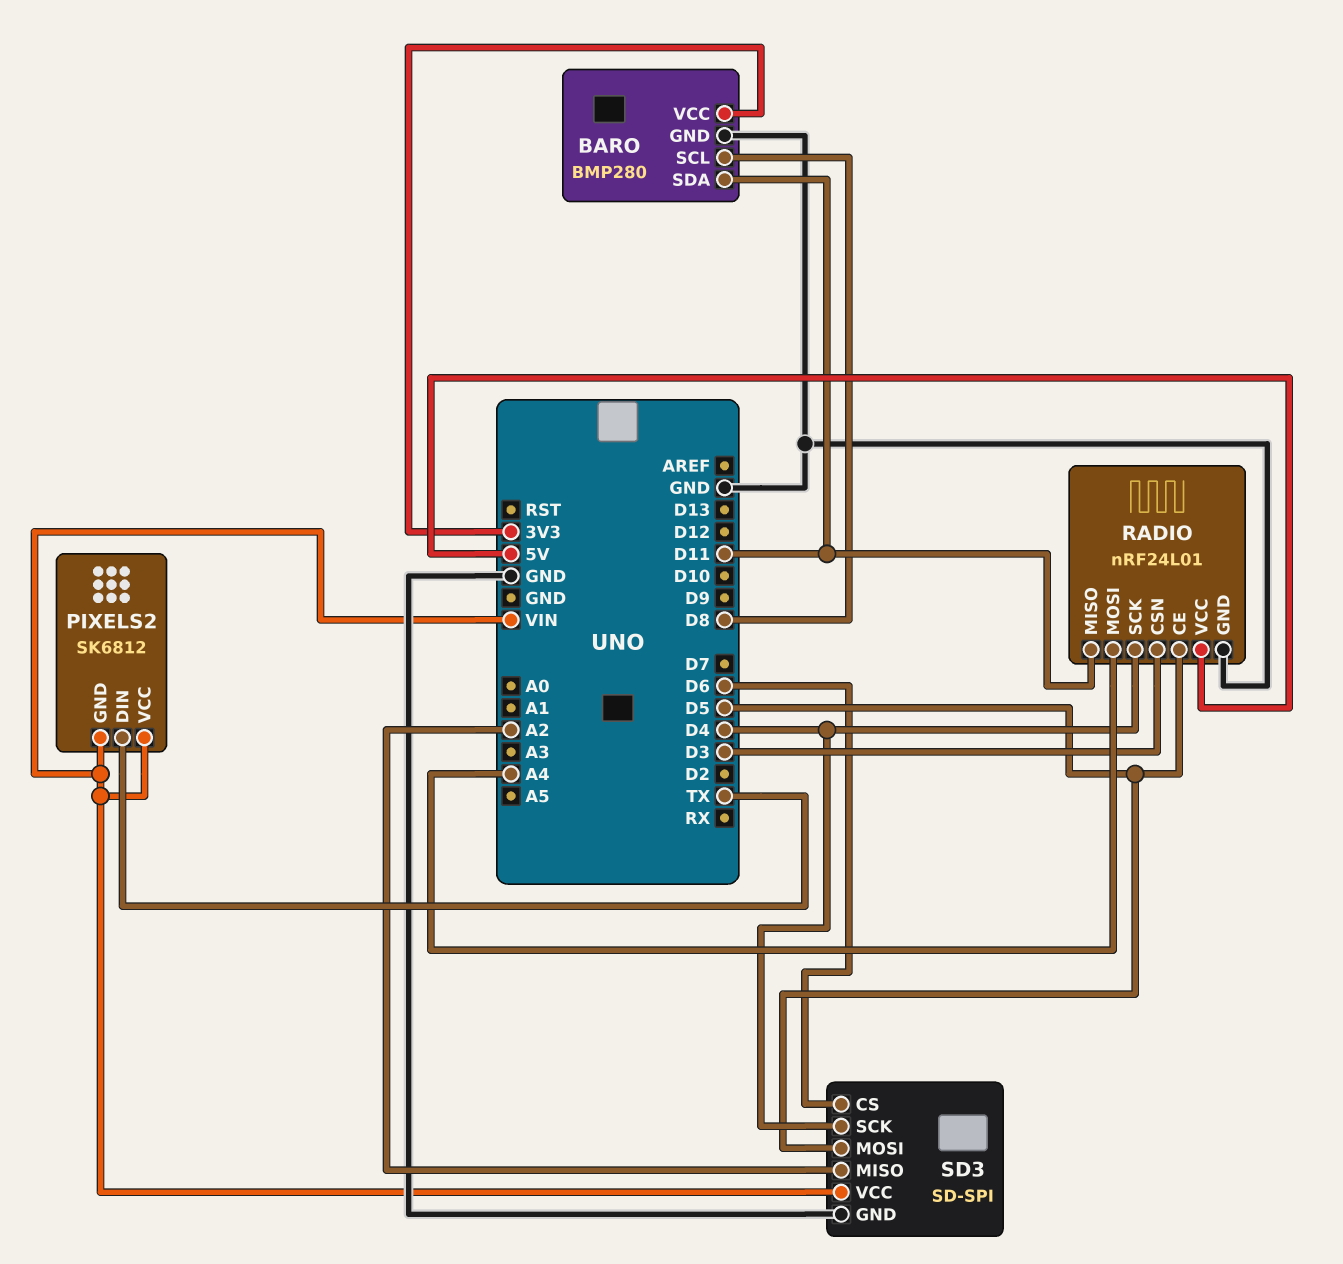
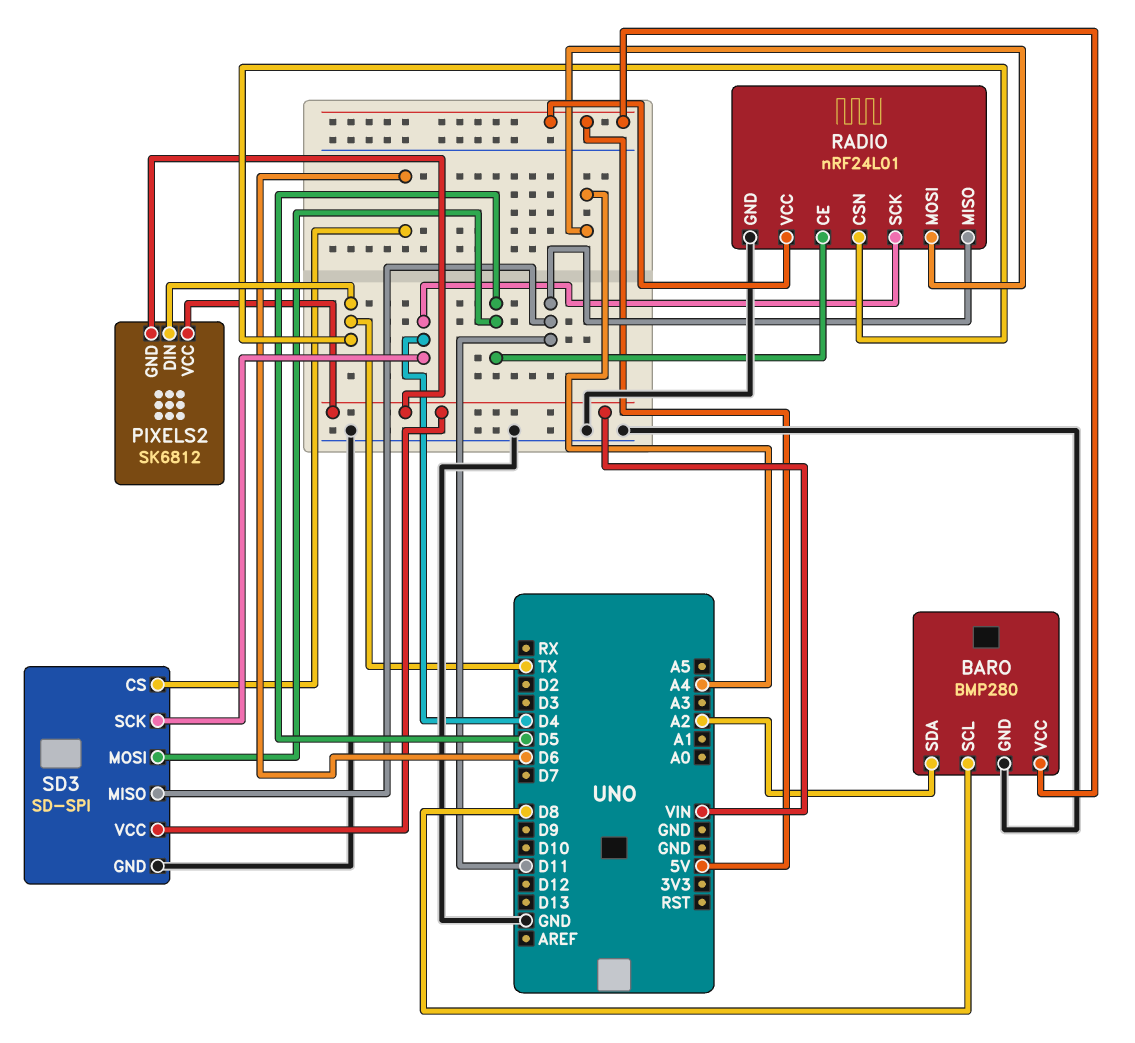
BARO pin SDA: D11 -> A2
BARO pin VCC: 3V3 -> 5V
RADIO pin CSN: D3 -> TX
SD3 pin MISO: A2 -> D11

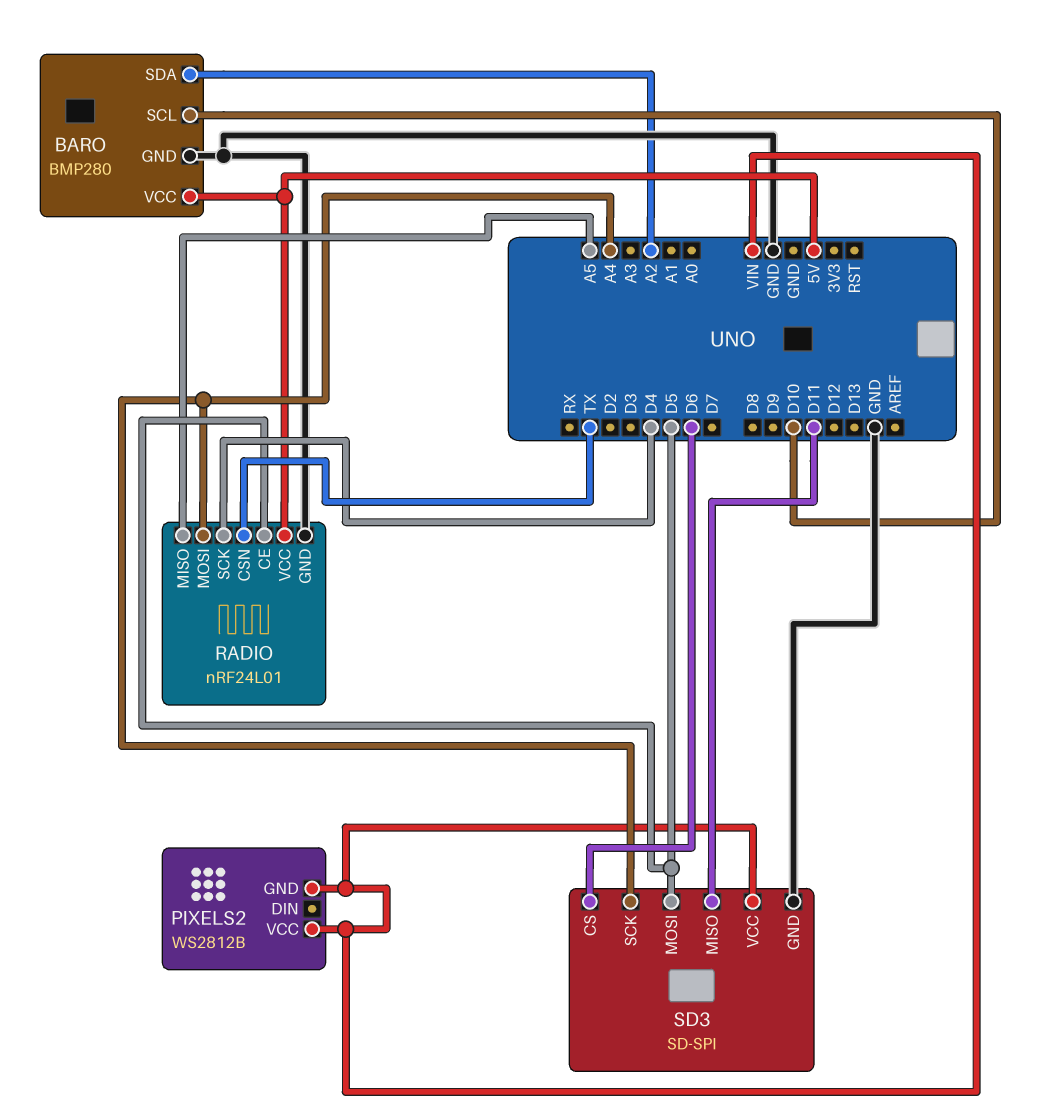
BARO pin SCL: D8 -> D10
PIXELS2: SK6812 -> WS2812B
PIXELS2 pin DIN: TX -> none
RADIO pin MISO: D11 -> A5
SD3 pin SCK: D4 -> A4

